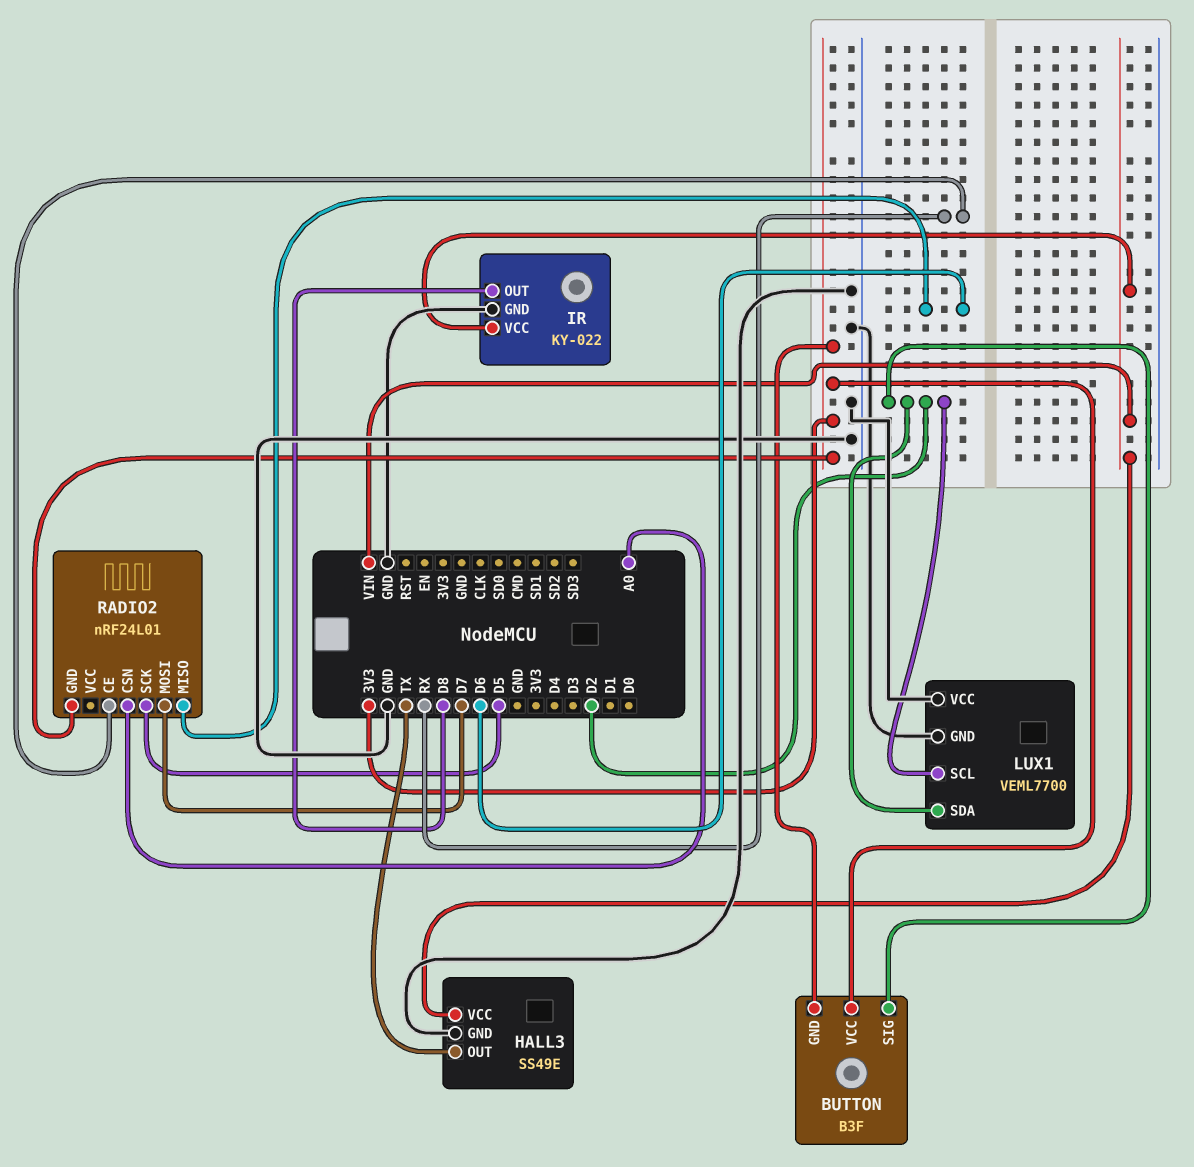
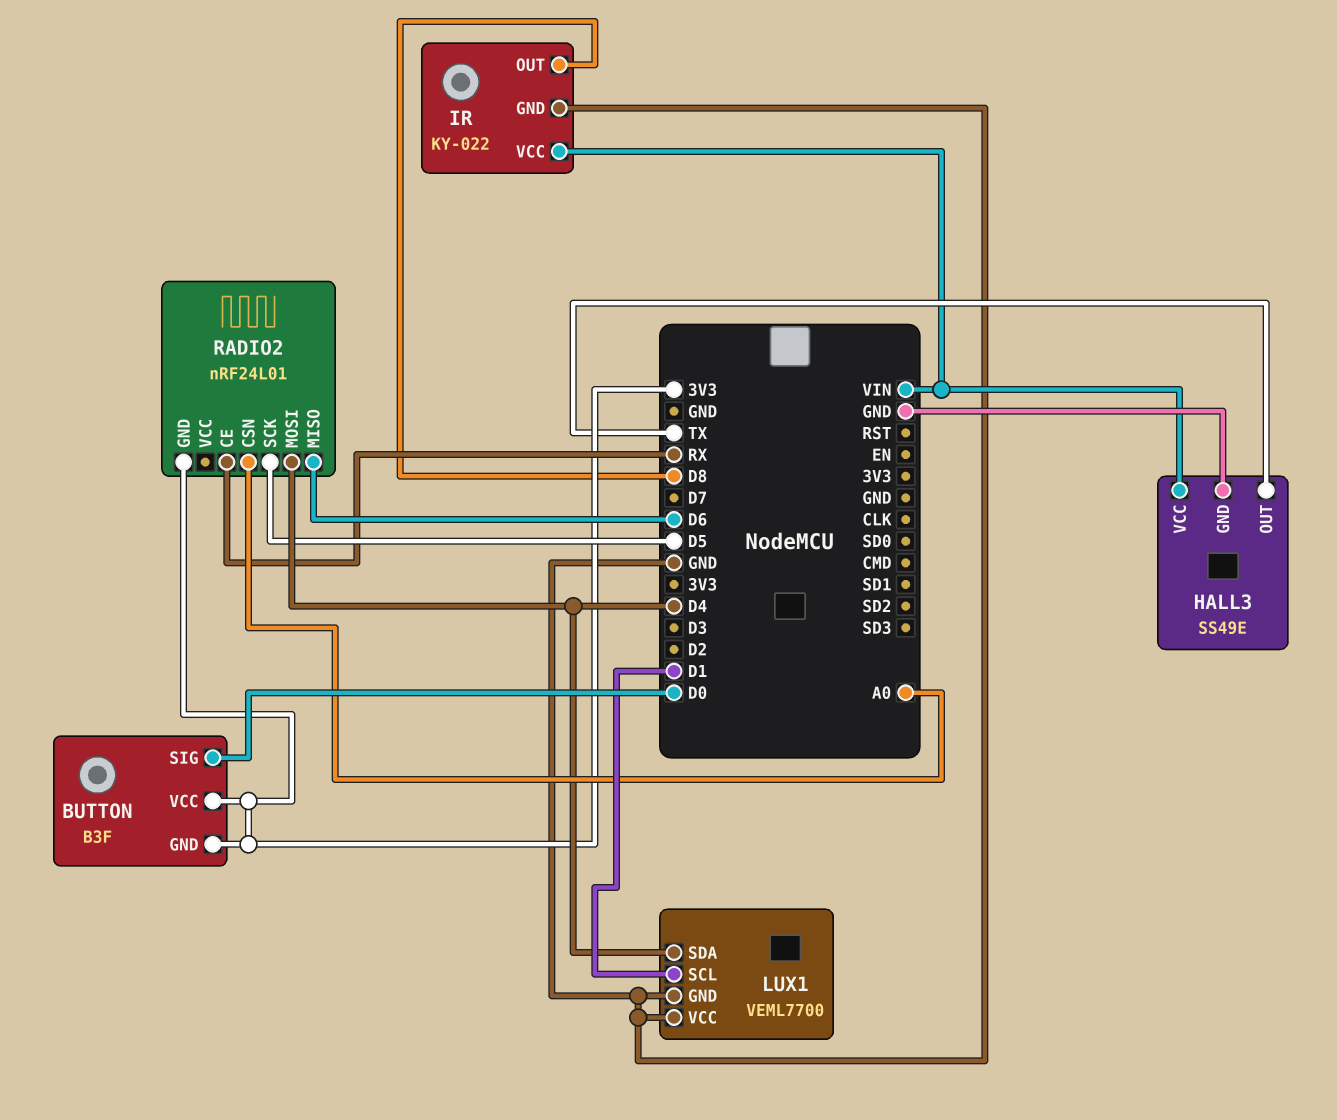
BUTTON pin SIG: D2 -> D0
LUX1 pin SCL: D2 -> D1
LUX1 pin SDA: D2 -> D4
RADIO2 pin MOSI: D7 -> D4

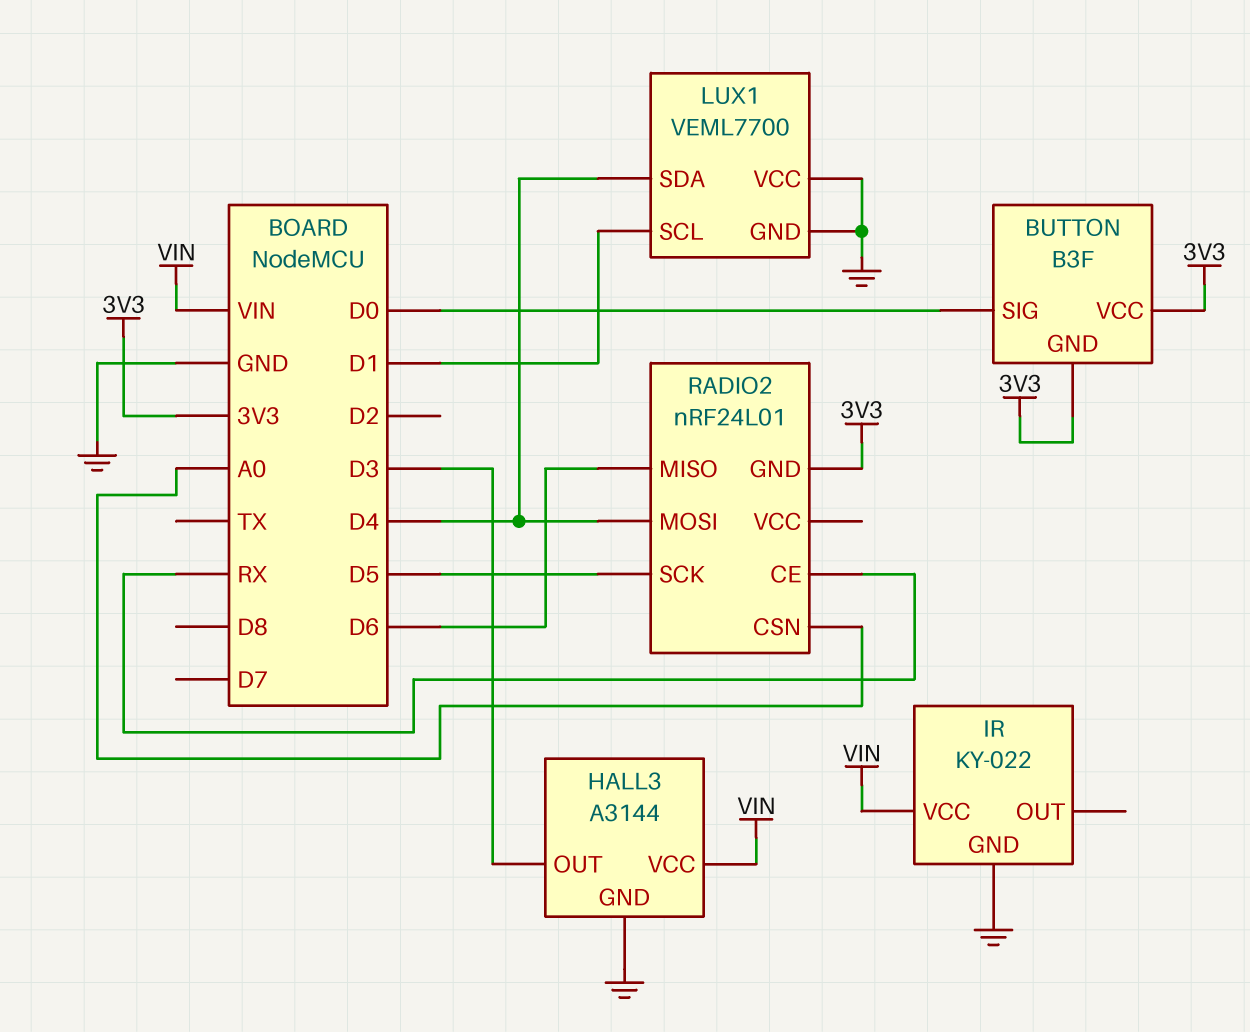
HALL3: SS49E -> A3144
HALL3 pin OUT: TX -> D3
IR pin OUT: D8 -> none

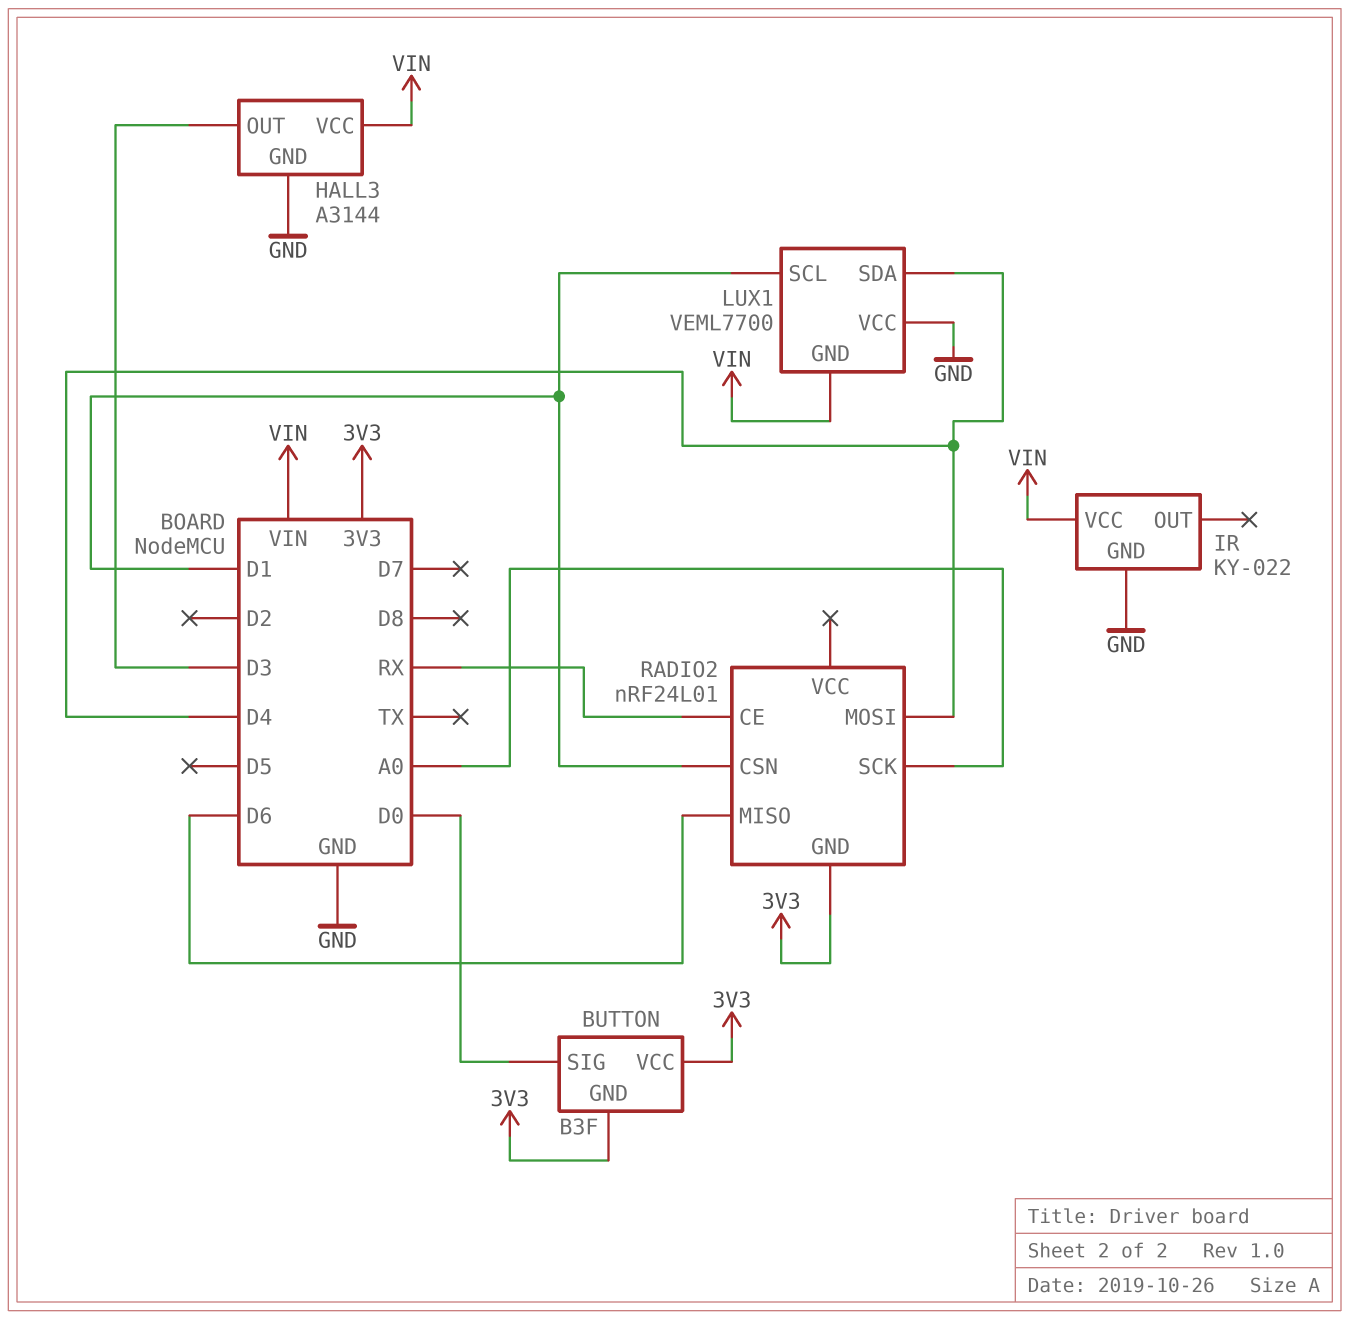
LUX1 pin GND: GND -> VIN
RADIO2 pin CSN: A0 -> D1
RADIO2 pin SCK: D5 -> A0

